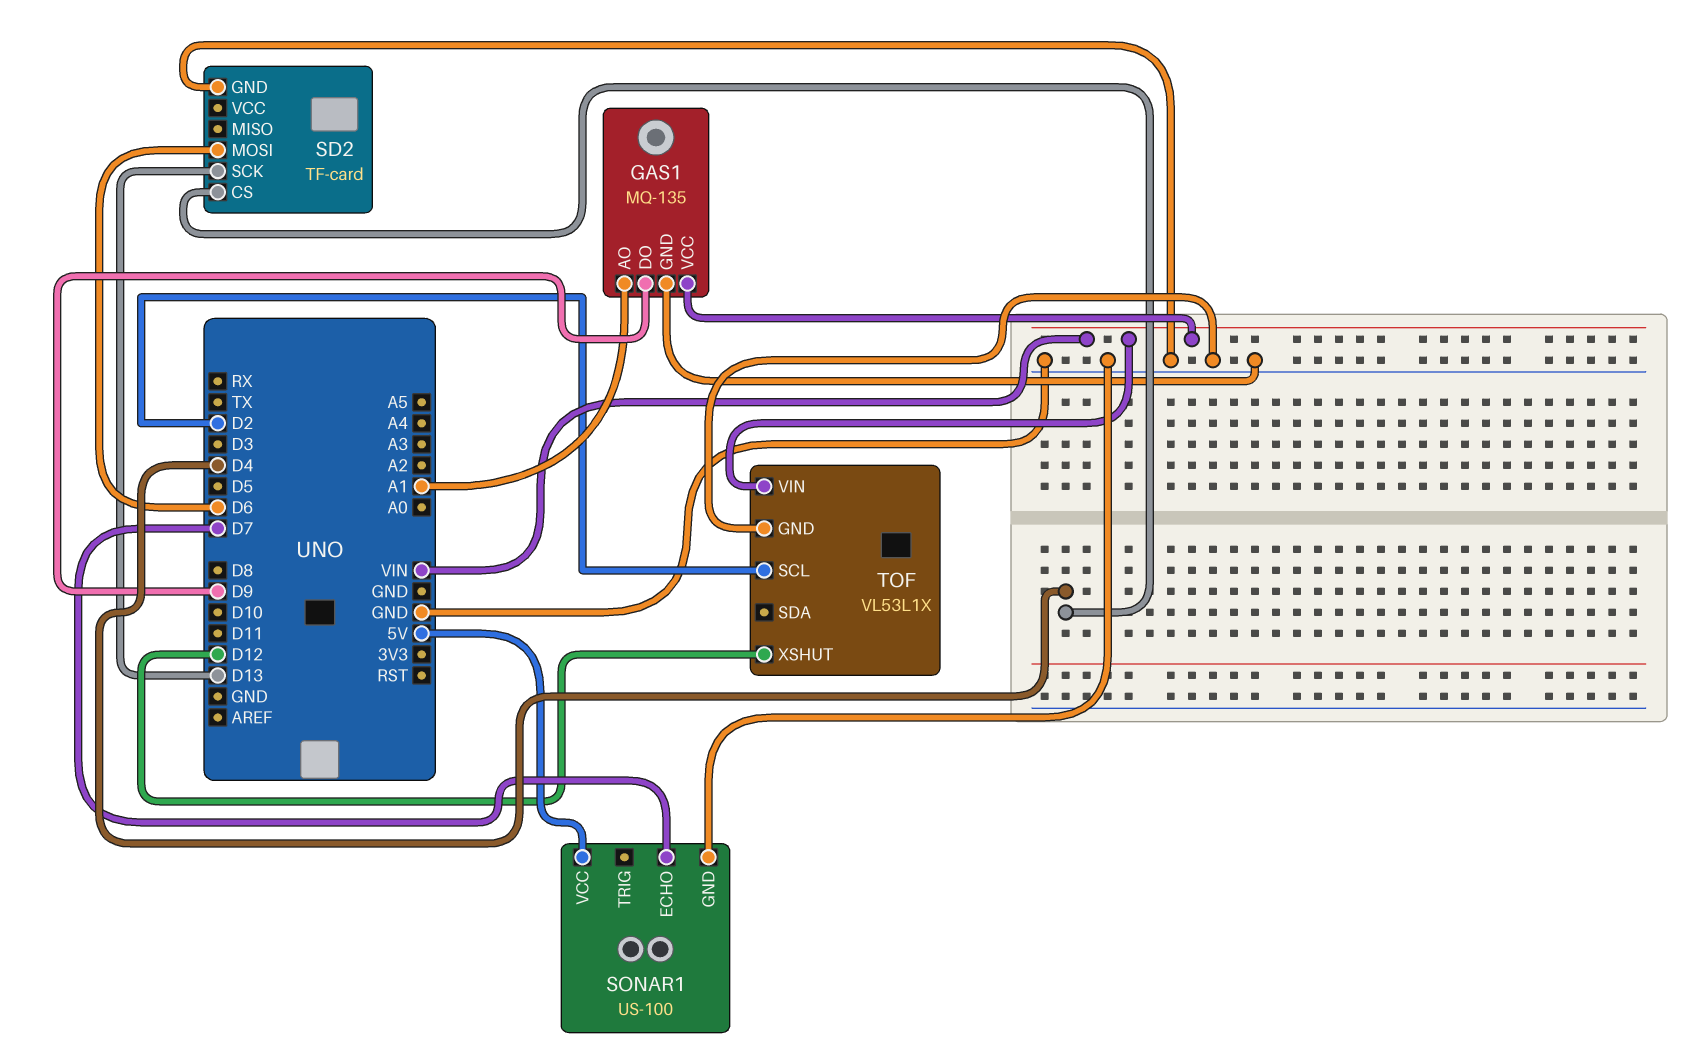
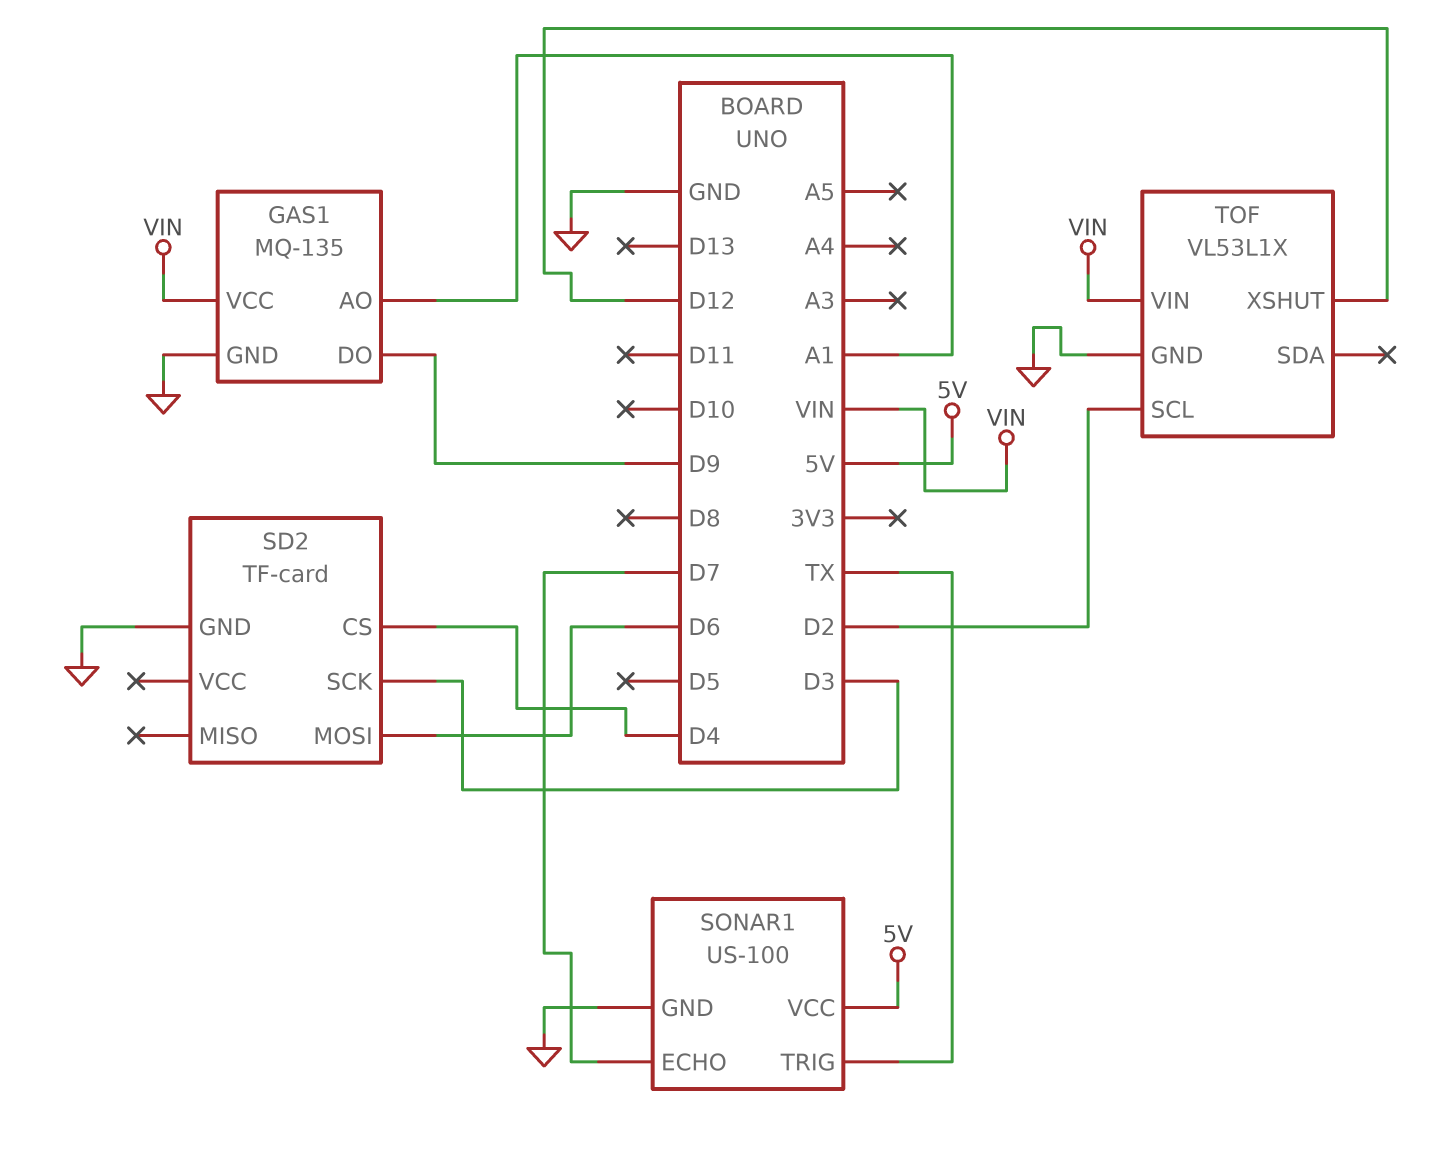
SD2 pin SCK: D13 -> D3
SONAR1 pin TRIG: none -> TX

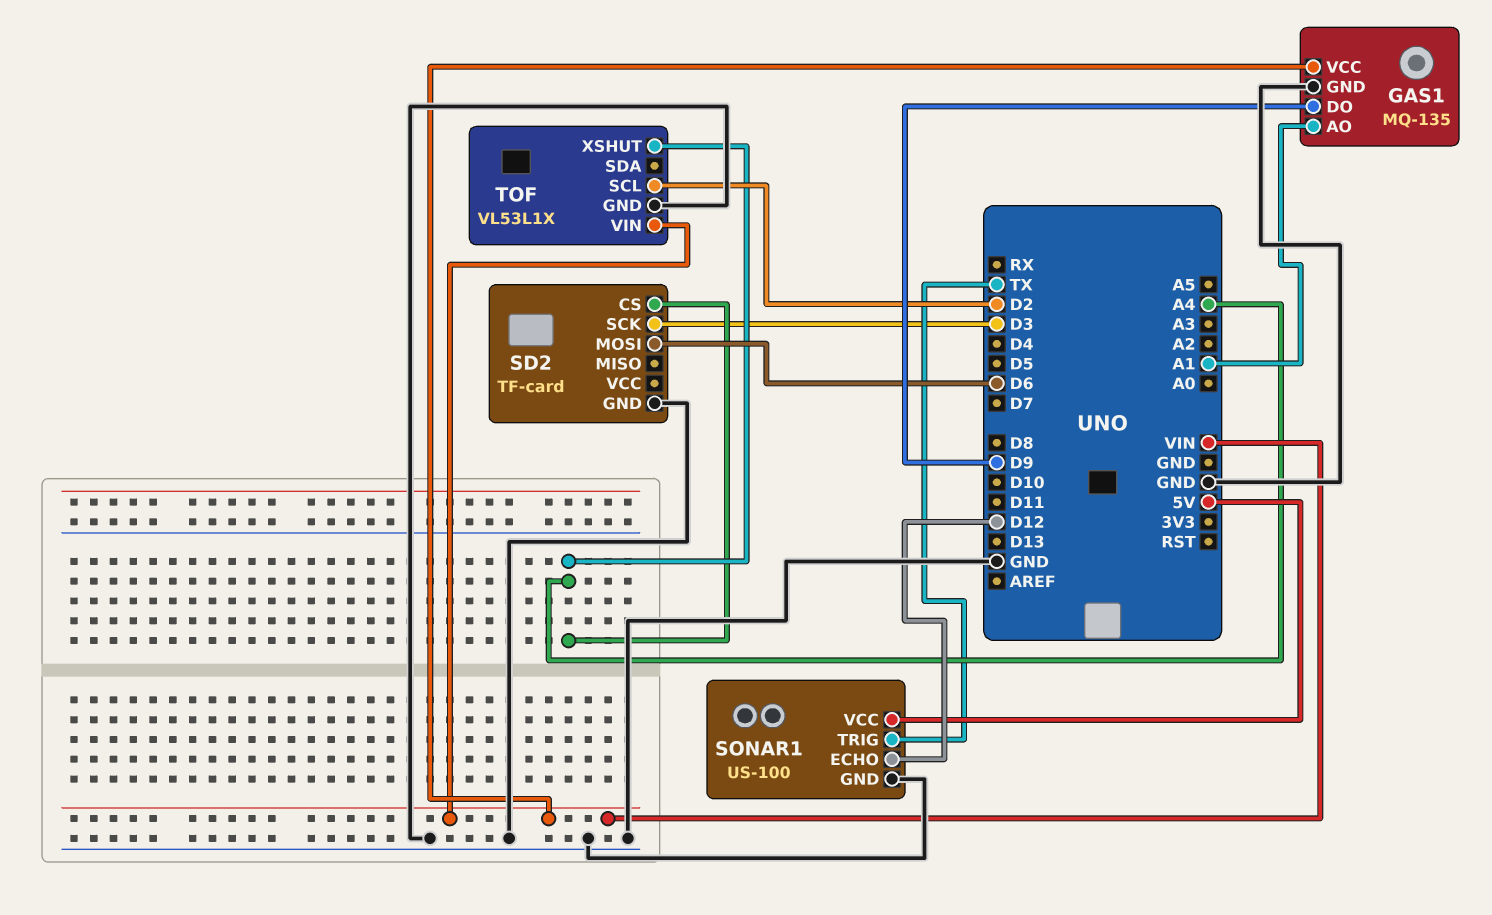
SD2 pin CS: D4 -> A4
SONAR1 pin ECHO: D7 -> D12
TOF pin XSHUT: D12 -> A4

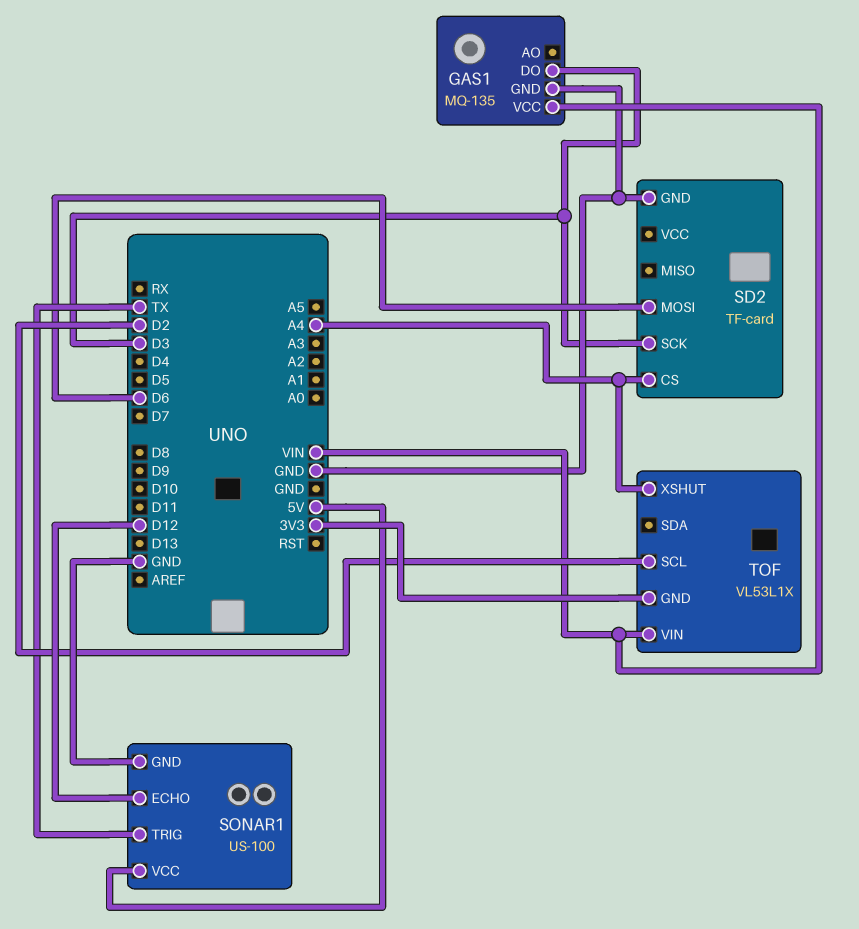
GAS1 pin AO: A1 -> none
GAS1 pin DO: D9 -> D3
TOF pin GND: GND -> 3V3

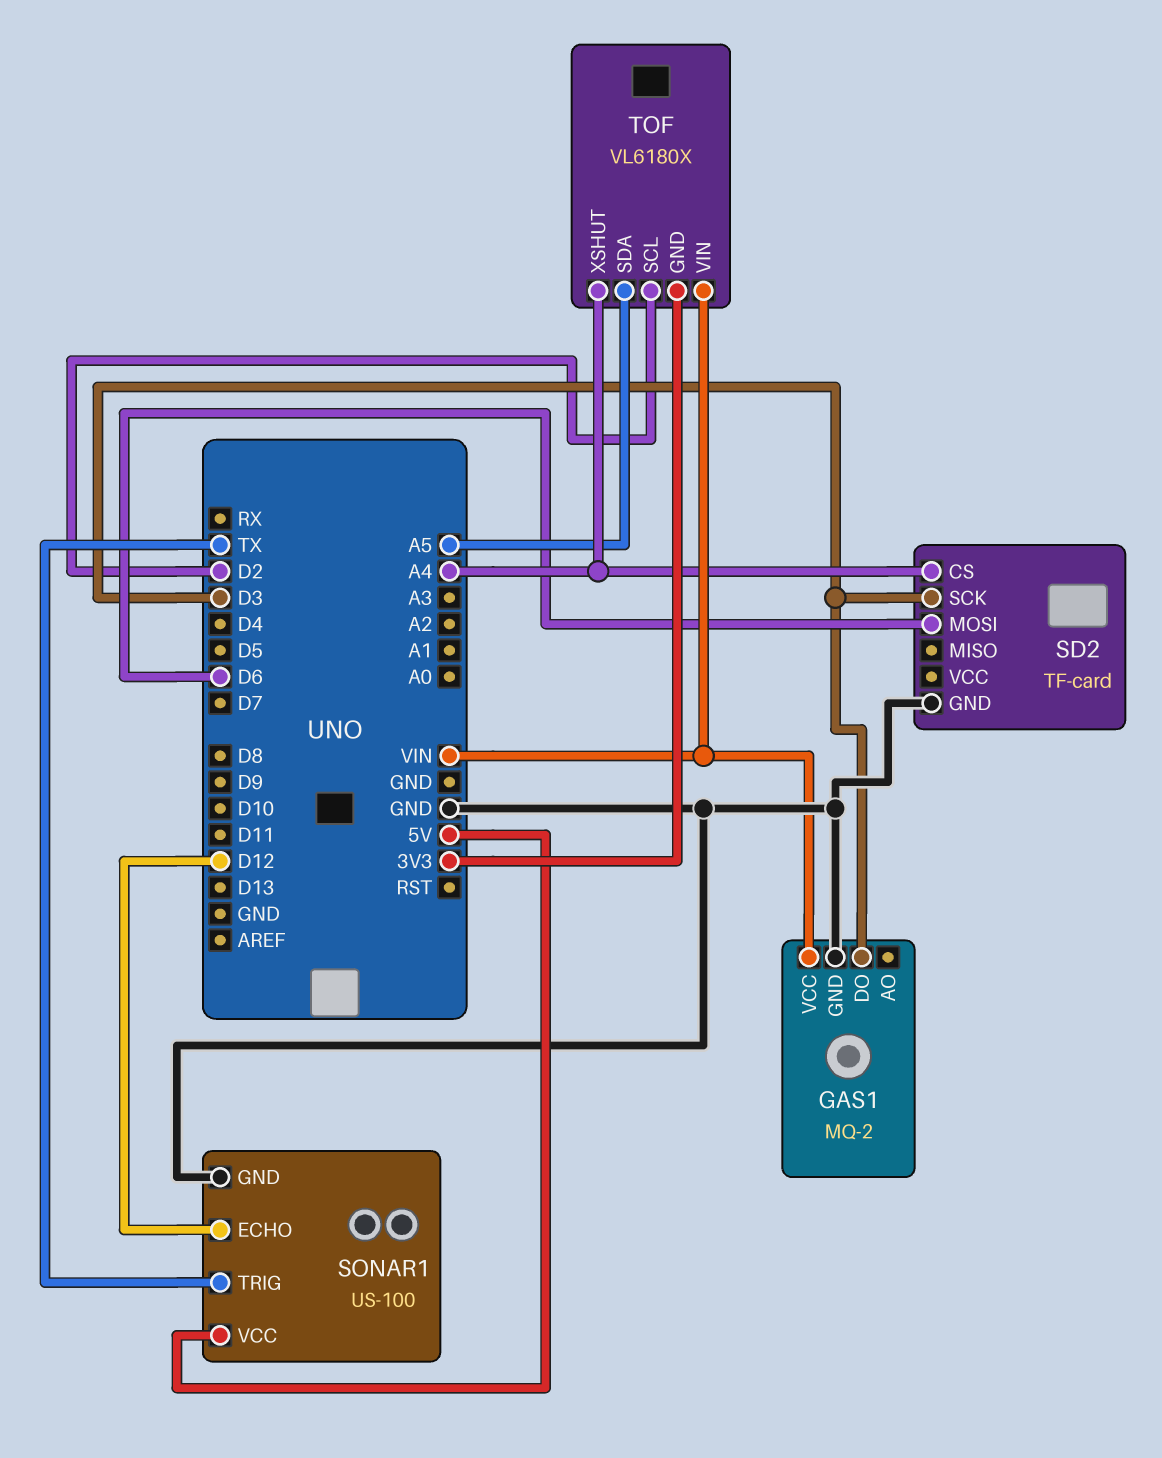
GAS1: MQ-135 -> MQ-2
TOF: VL53L1X -> VL6180X
TOF pin SDA: none -> A5

